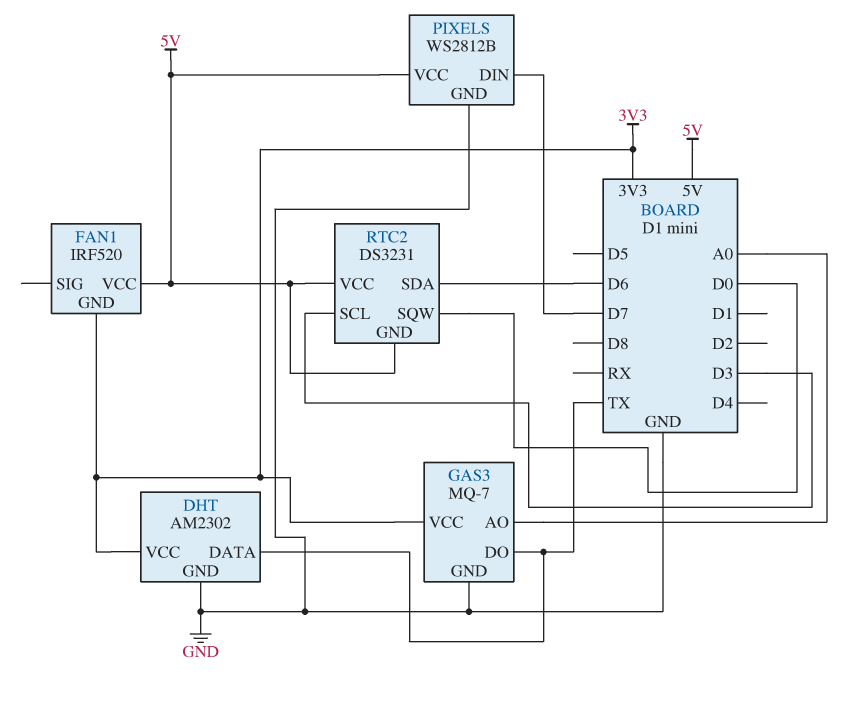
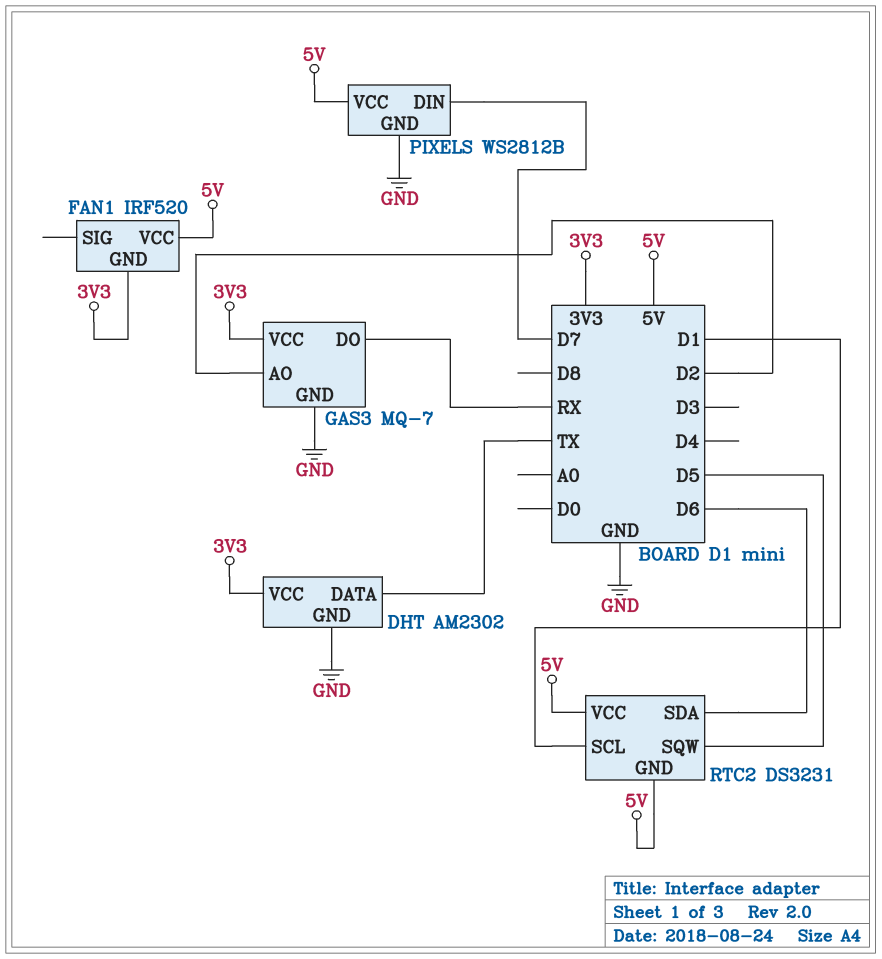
GAS3 pin AO: A0 -> D2
GAS3 pin DO: TX -> RX
RTC2 pin SCL: D3 -> D1
RTC2 pin SQW: D0 -> D5

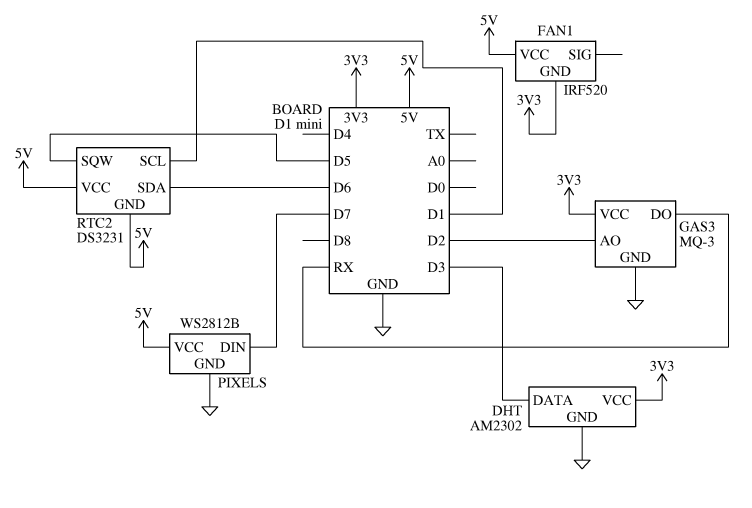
DHT pin DATA: TX -> D3
GAS3: MQ-7 -> MQ-3

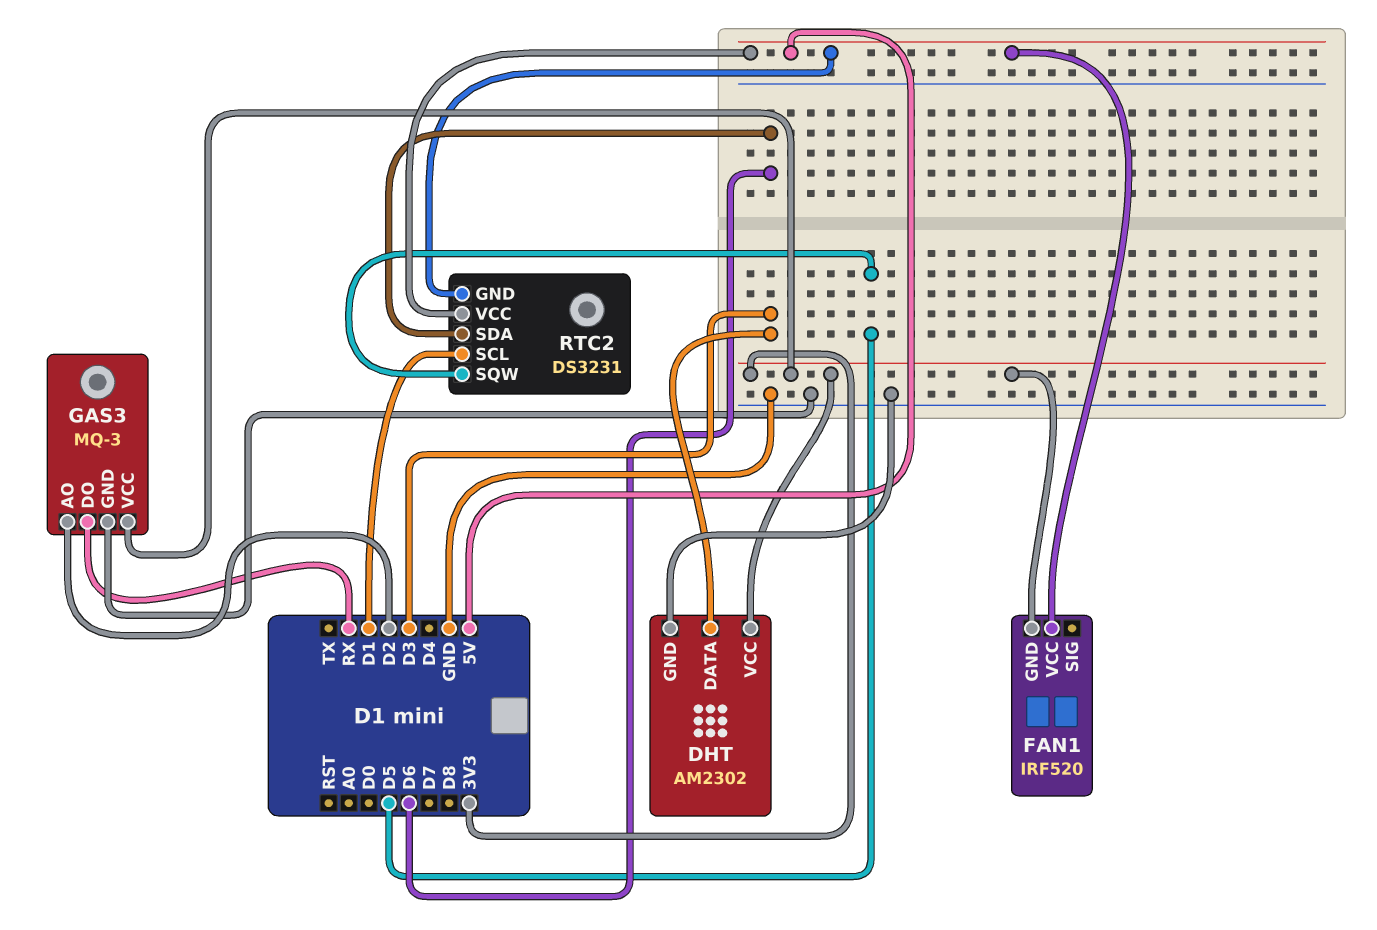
PIXELS: WS2812B -> none
PIXELS pin DIN: D7 -> none
PIXELS pin GND: GND -> none
PIXELS pin VCC: 5V -> none

